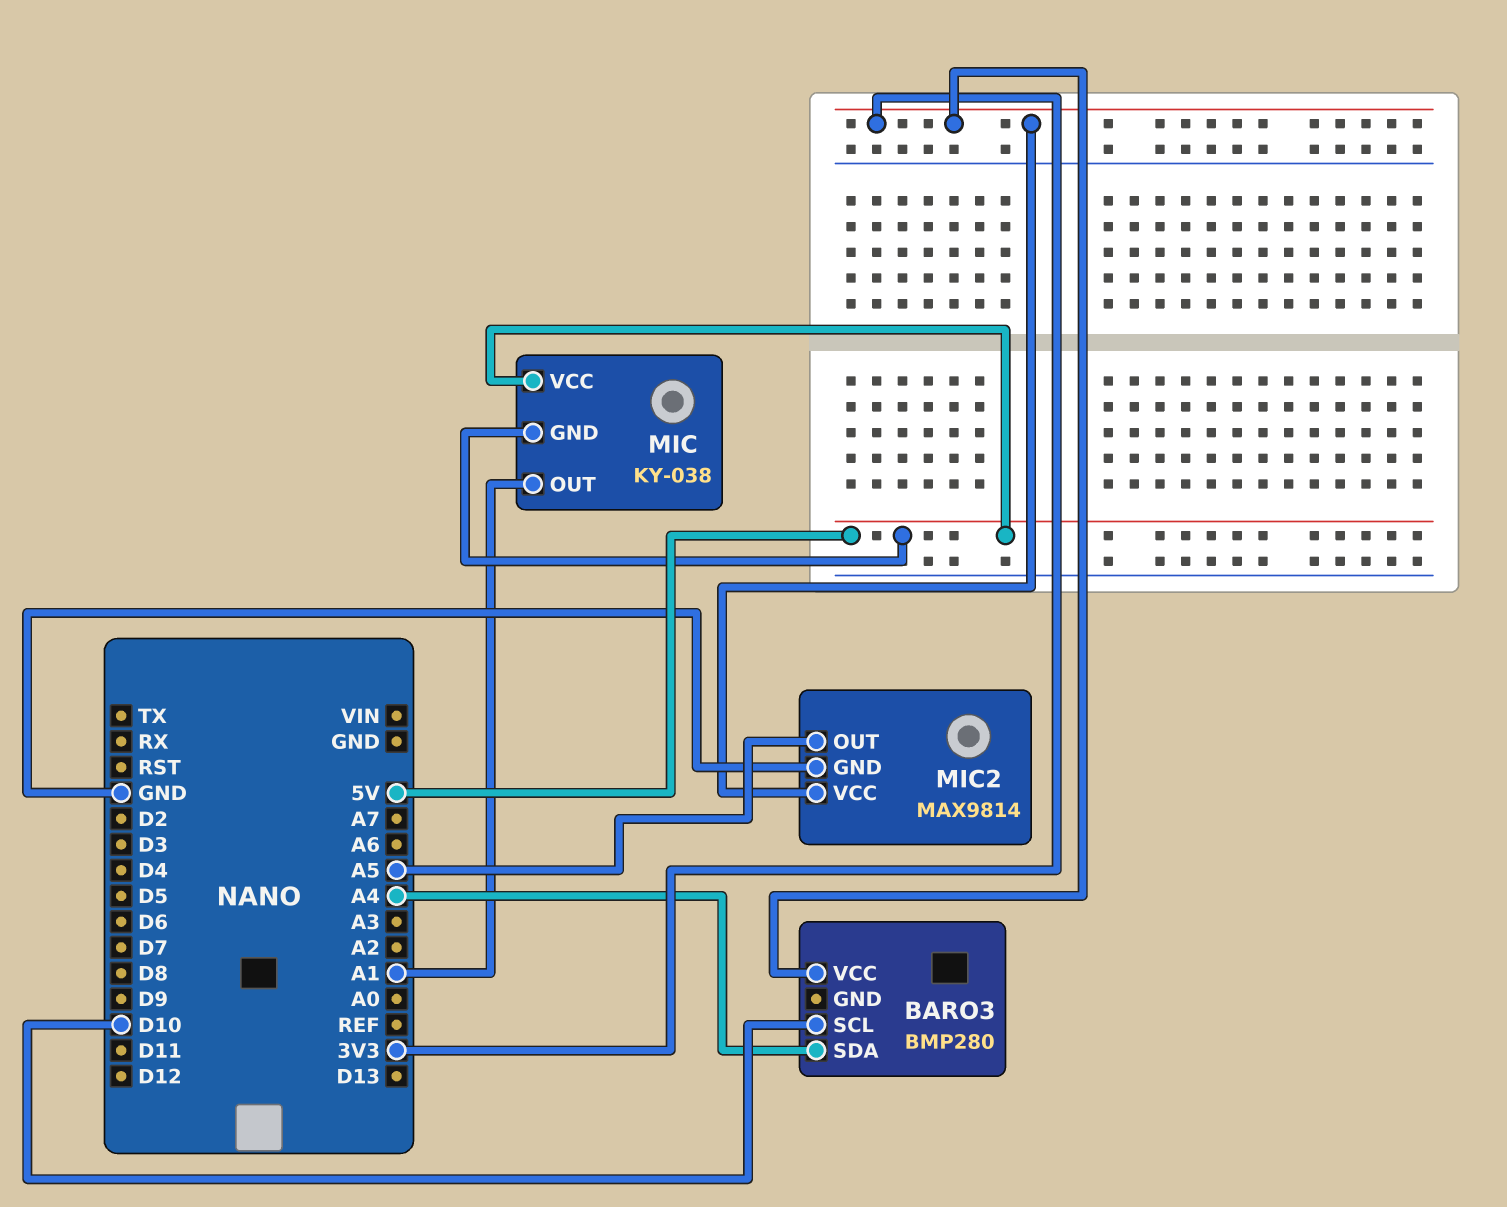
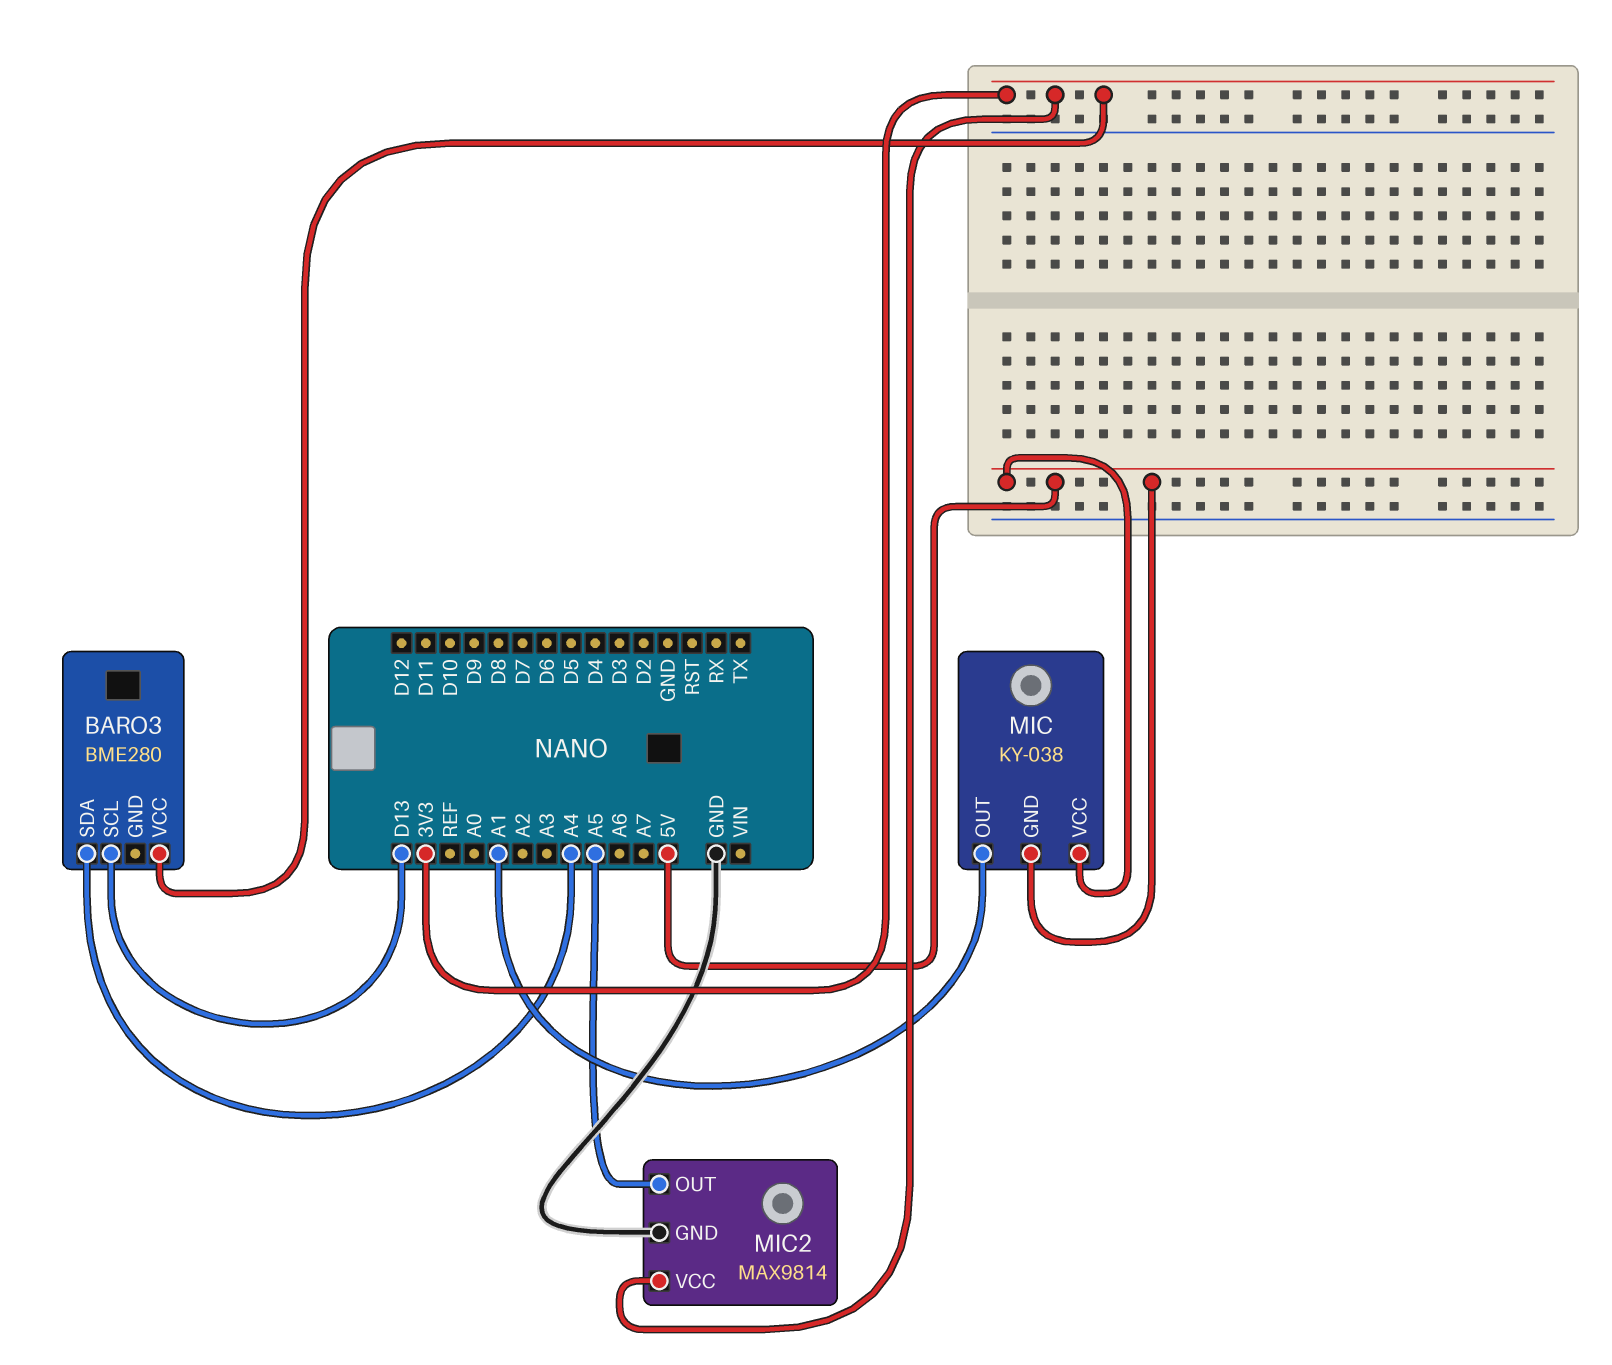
BARO3: BMP280 -> BME280
BARO3 pin SCL: D10 -> D13

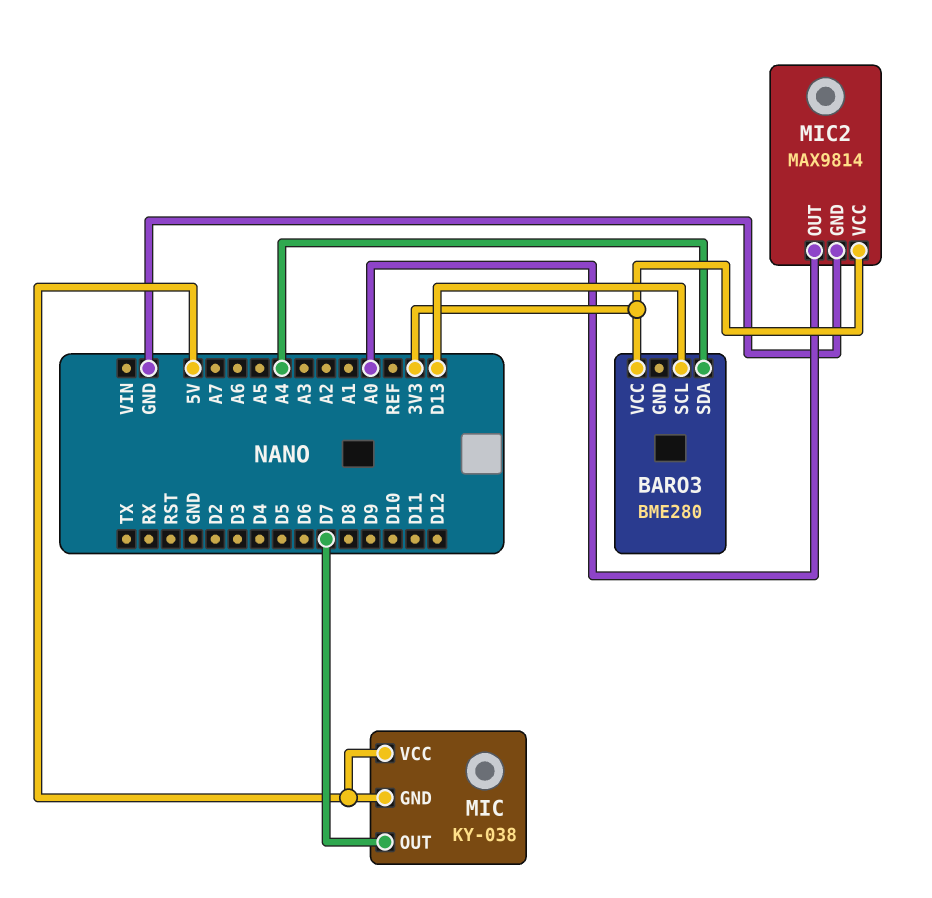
MIC pin OUT: A1 -> D7
MIC2 pin OUT: A5 -> A0

